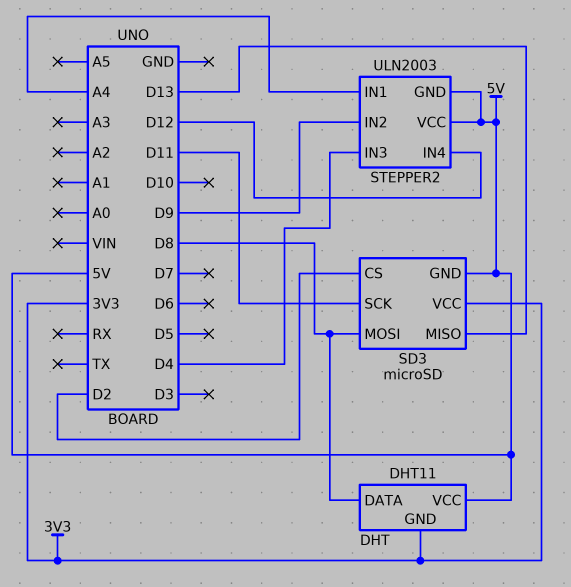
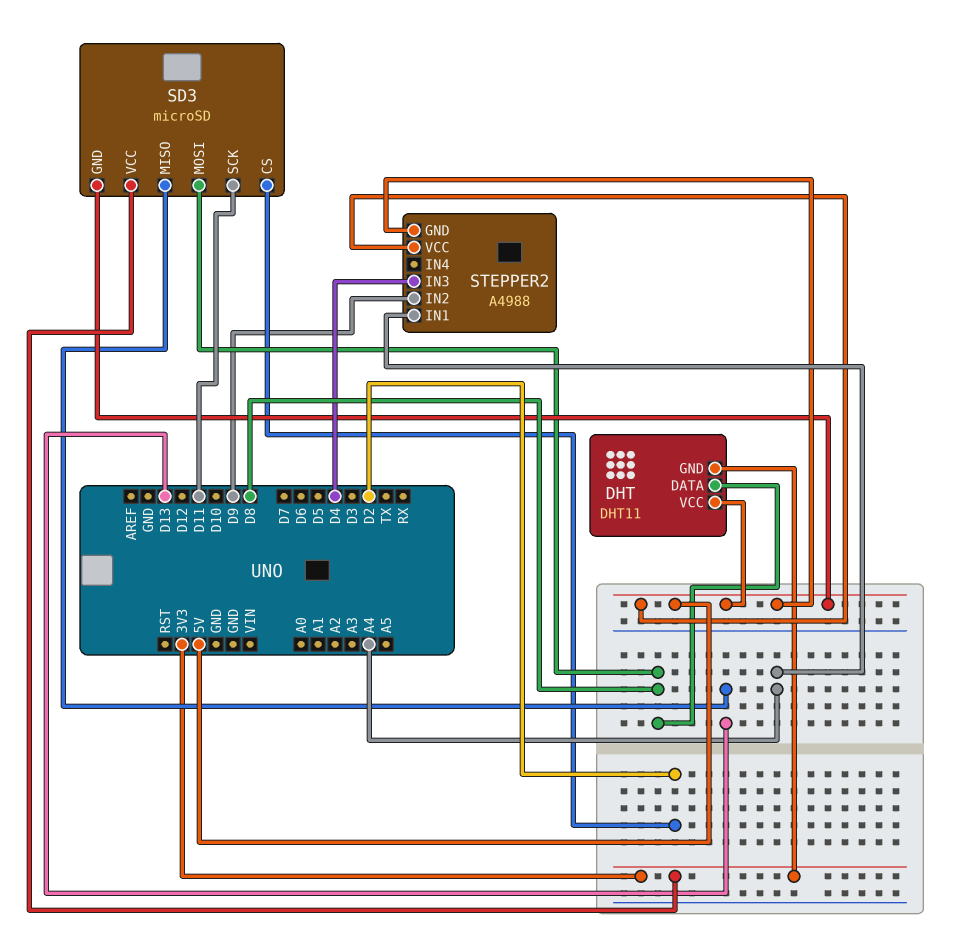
STEPPER2: ULN2003 -> A4988
STEPPER2 pin IN4: D12 -> none

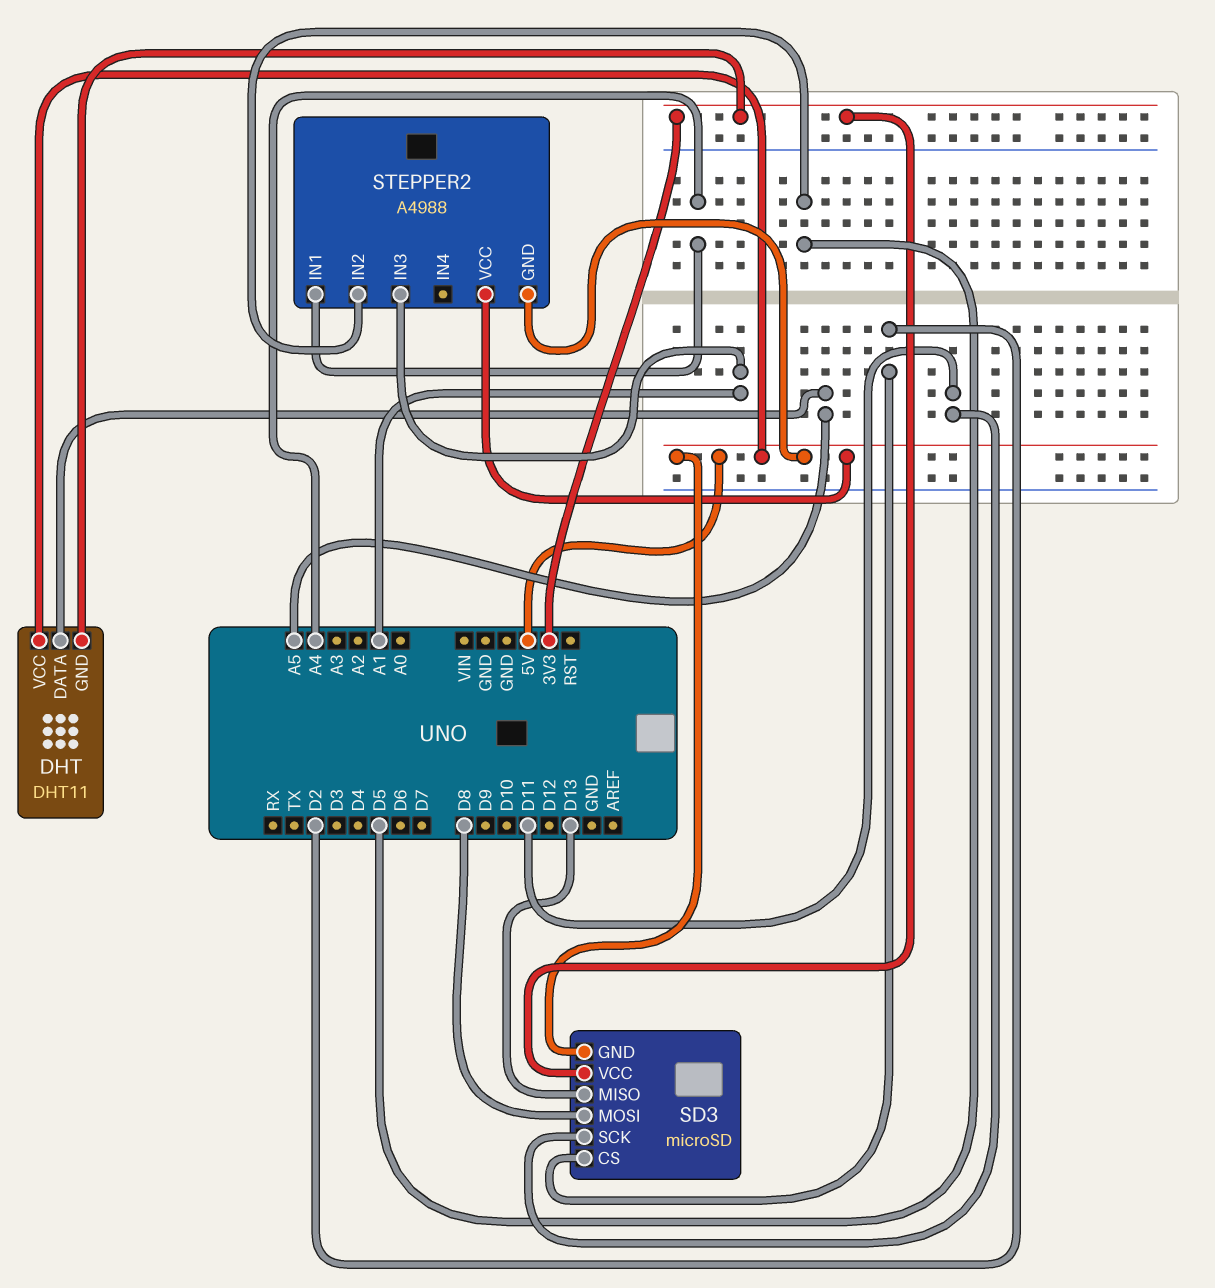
DHT pin DATA: D8 -> A5
STEPPER2 pin IN2: D9 -> D5
STEPPER2 pin IN3: D4 -> A1

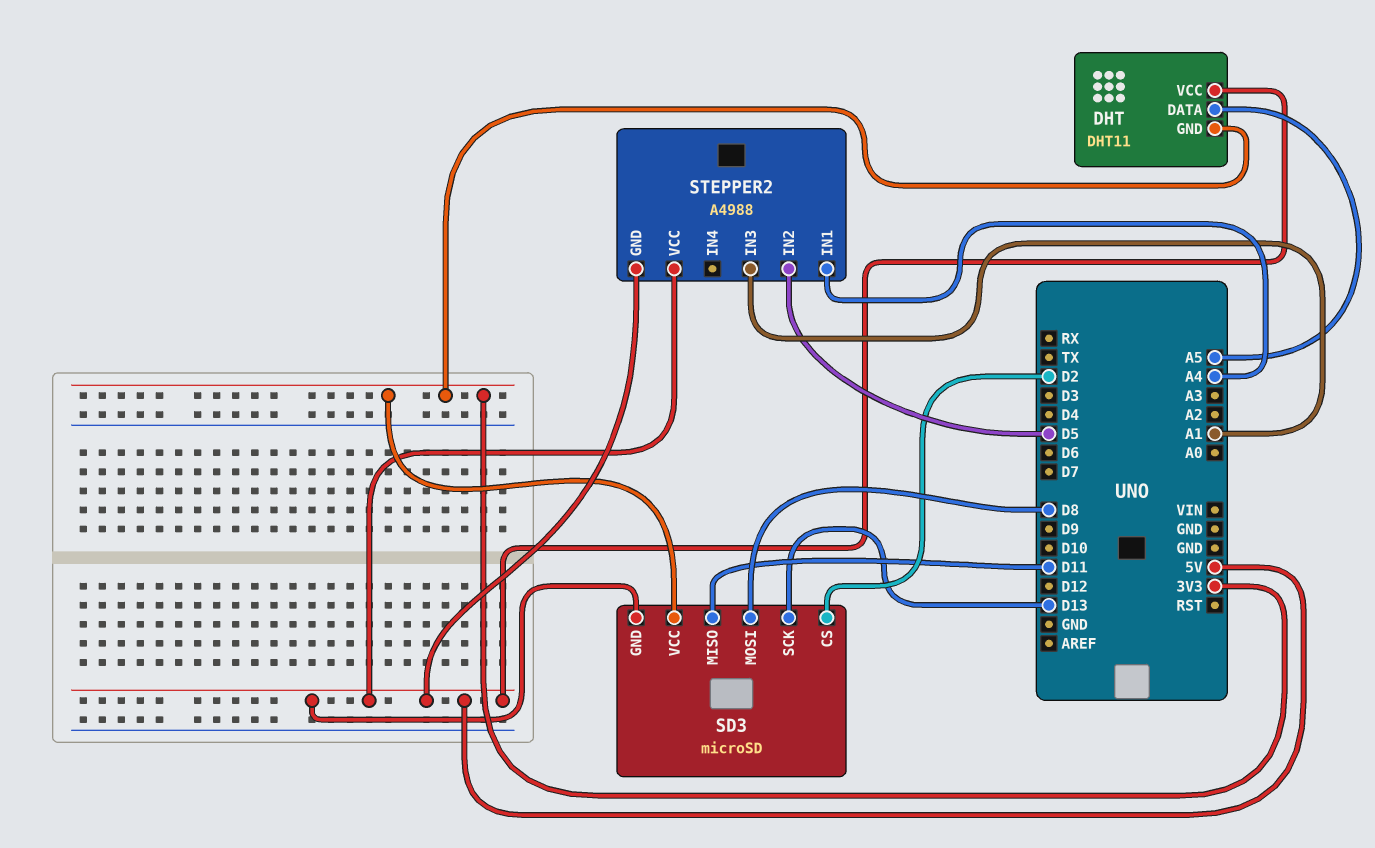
SD3 pin MISO: D13 -> D11
SD3 pin SCK: D11 -> D13

